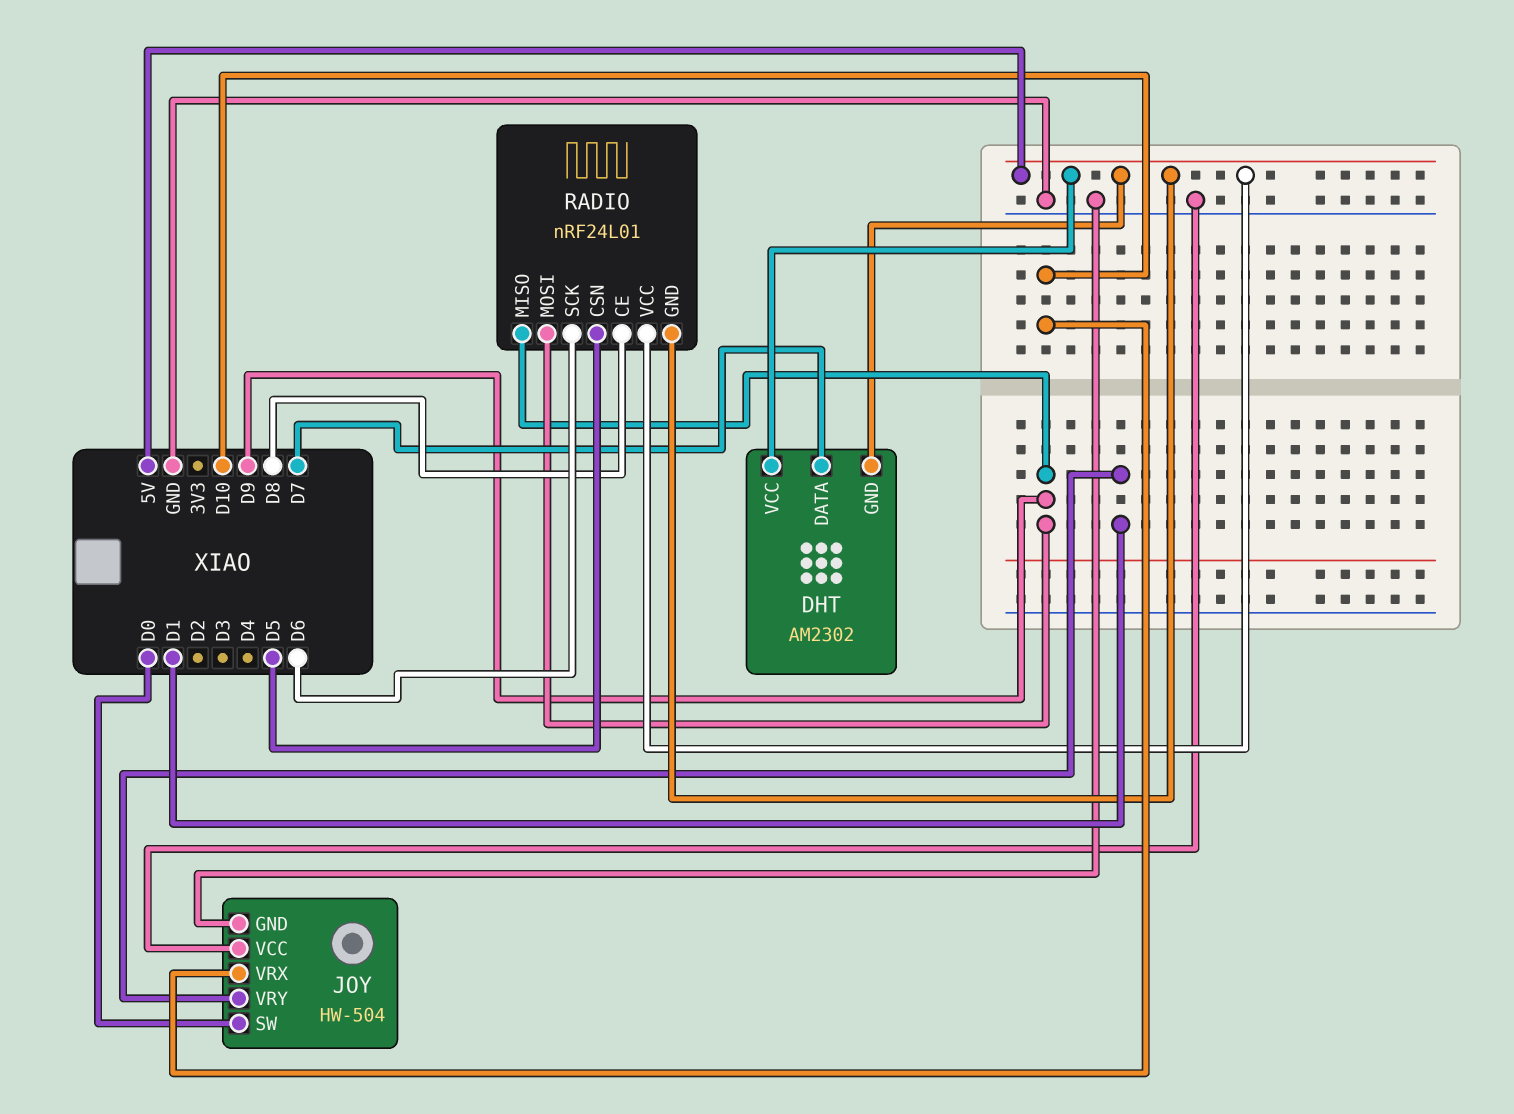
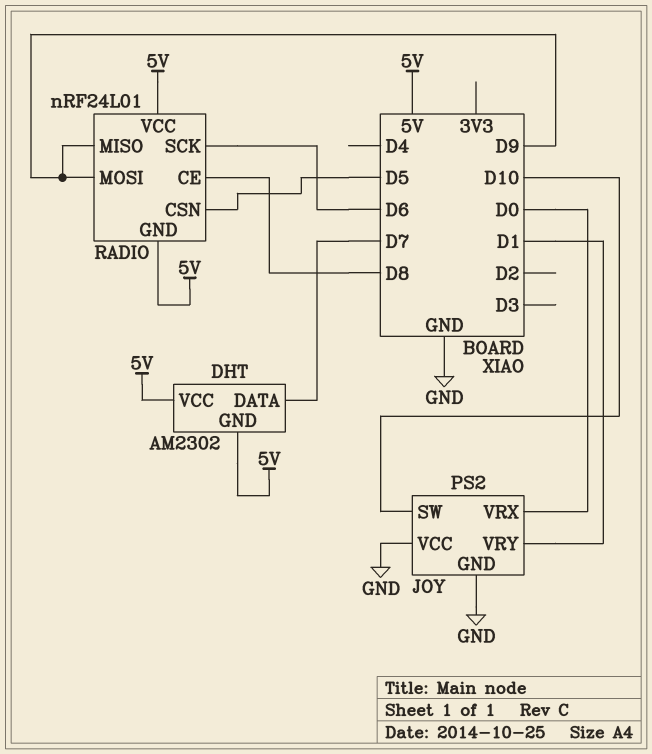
JOY: HW-504 -> PS2
JOY pin SW: D0 -> D10
JOY pin VRX: D10 -> D0

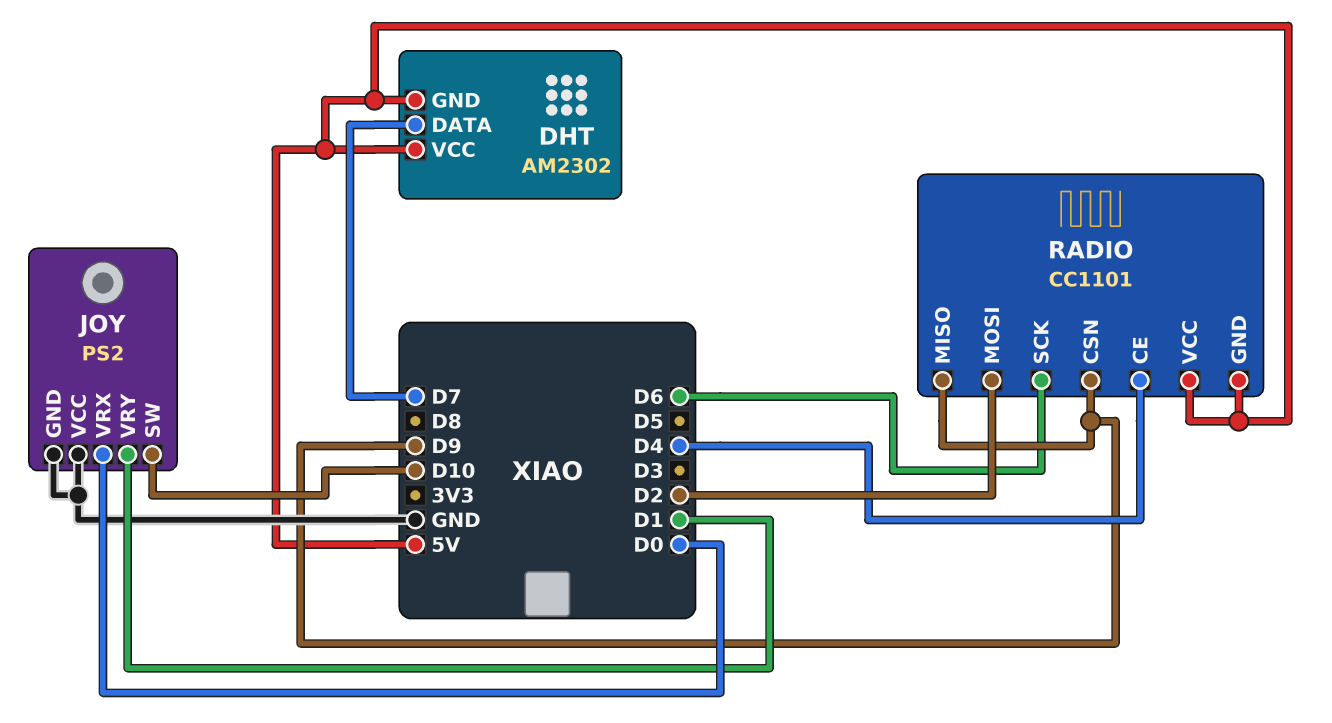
RADIO: nRF24L01 -> CC1101
RADIO pin CE: D8 -> D4
RADIO pin CSN: D5 -> D9
RADIO pin MOSI: D9 -> D2

